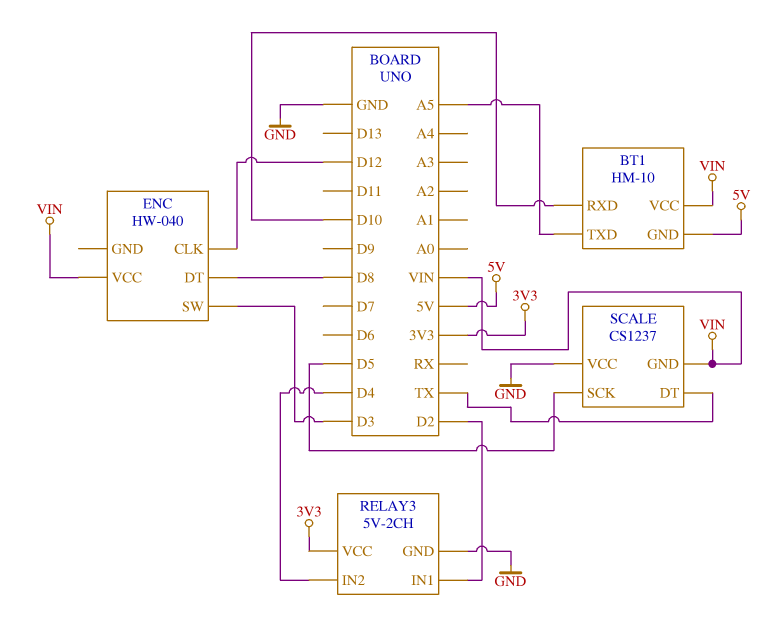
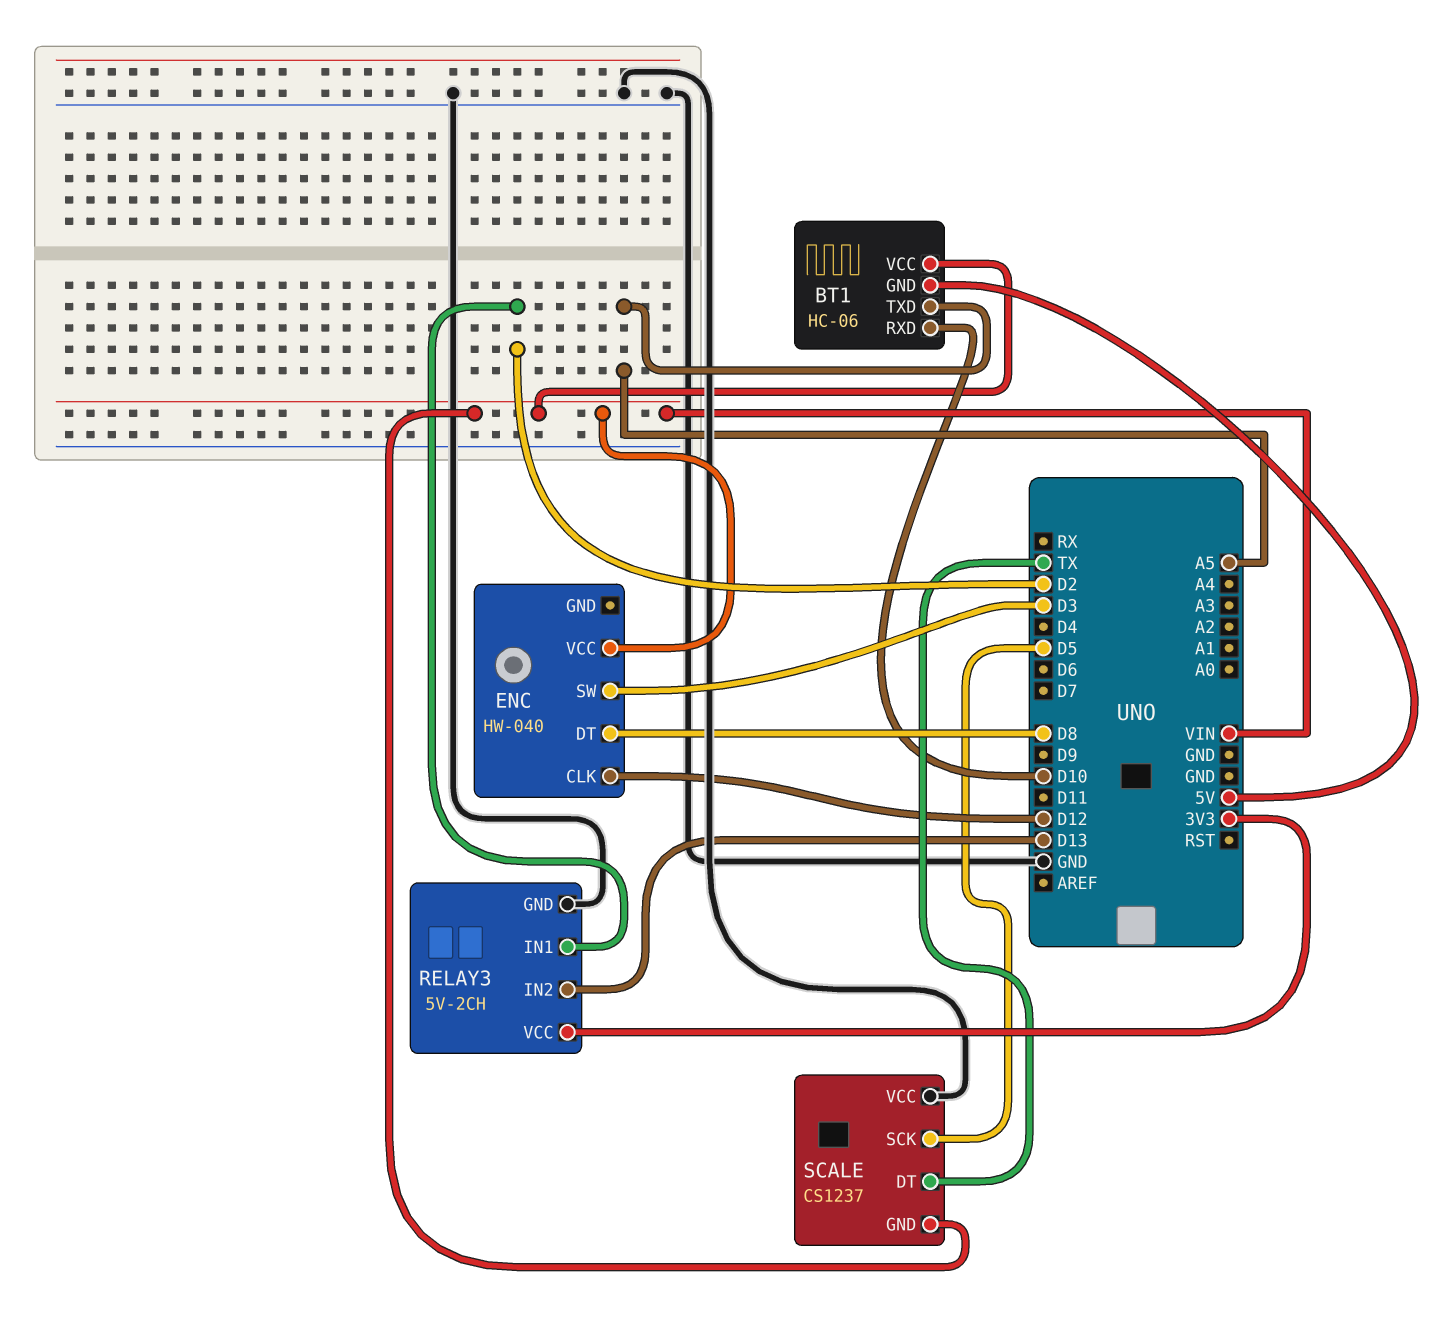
BT1: HM-10 -> HC-06
RELAY3 pin IN2: D4 -> D13

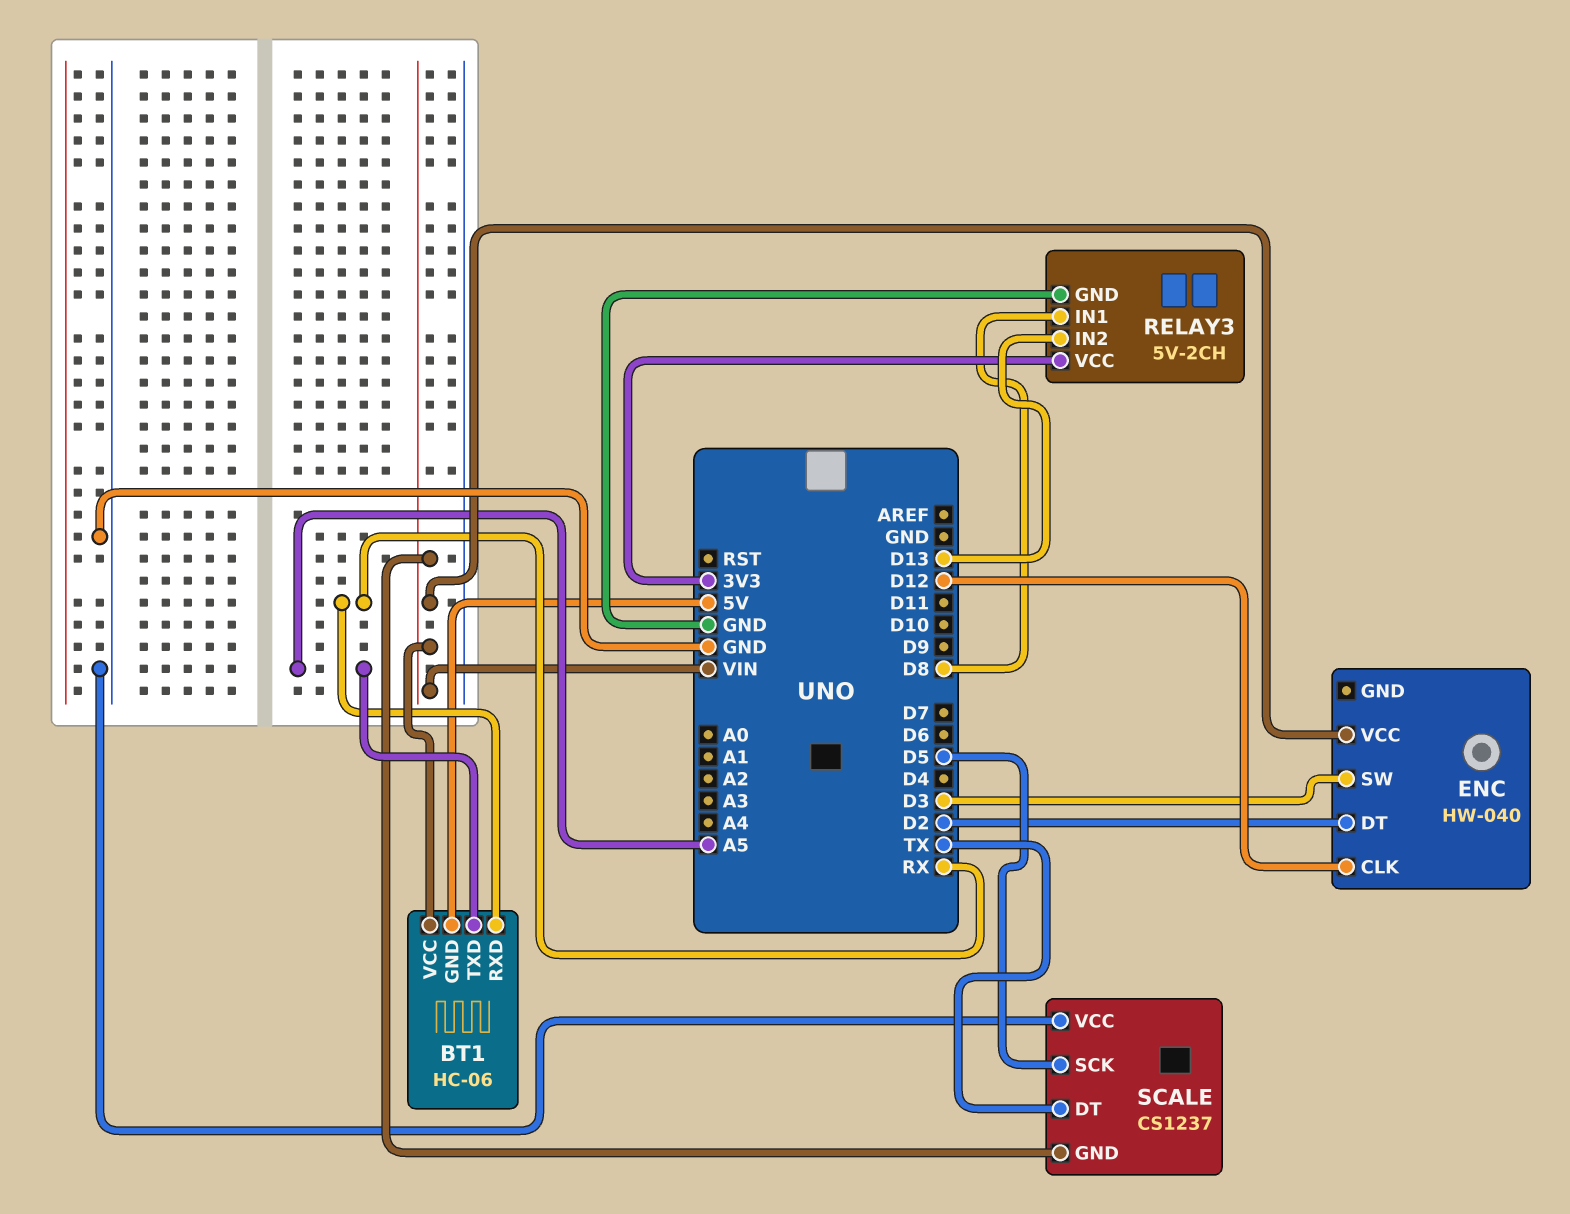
BT1 pin RXD: D10 -> RX
ENC pin DT: D8 -> D2
RELAY3 pin IN1: D2 -> D8

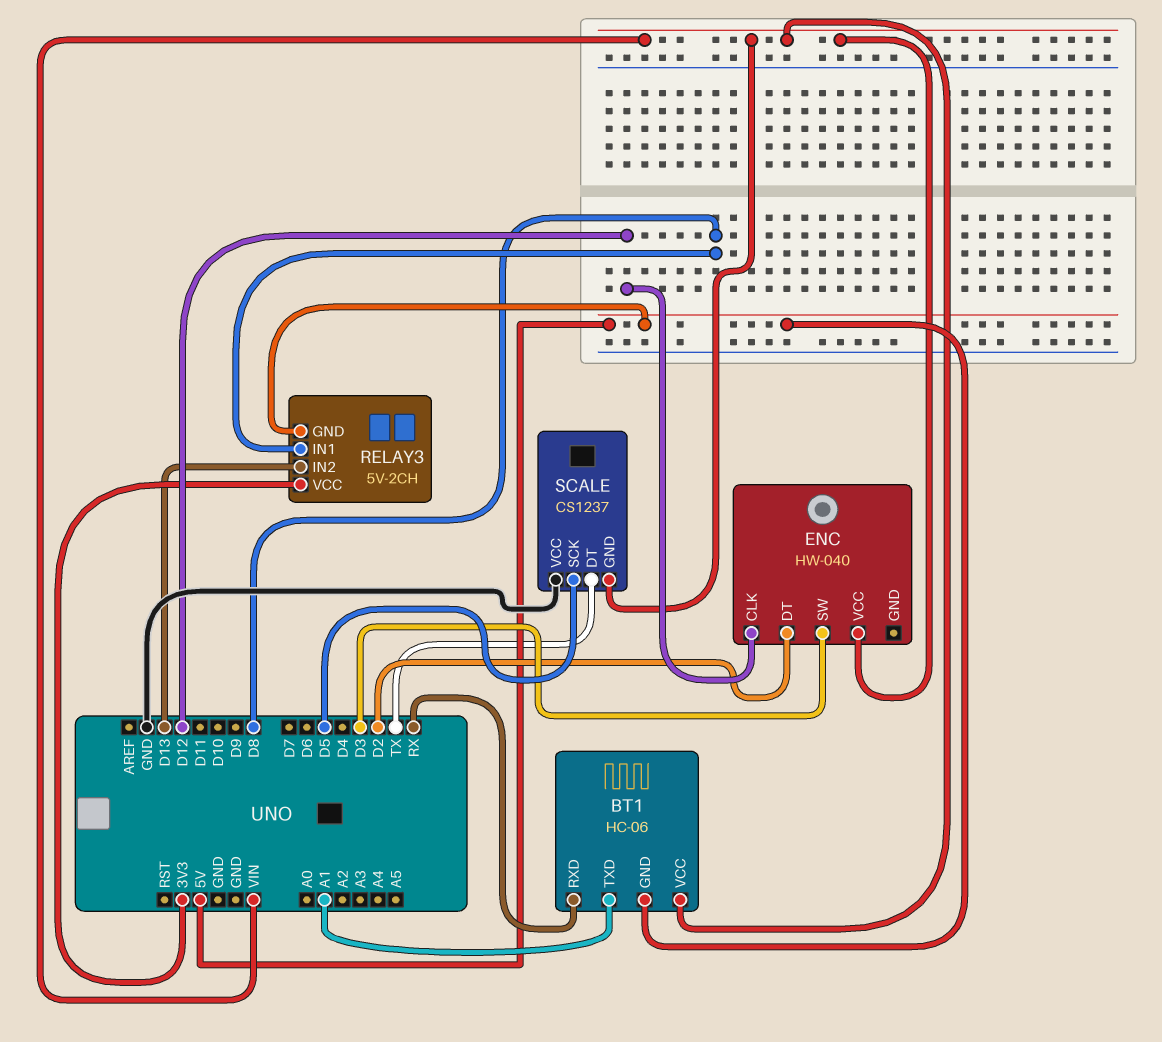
BT1 pin TXD: A5 -> A1
RELAY3 pin GND: GND -> 5V

